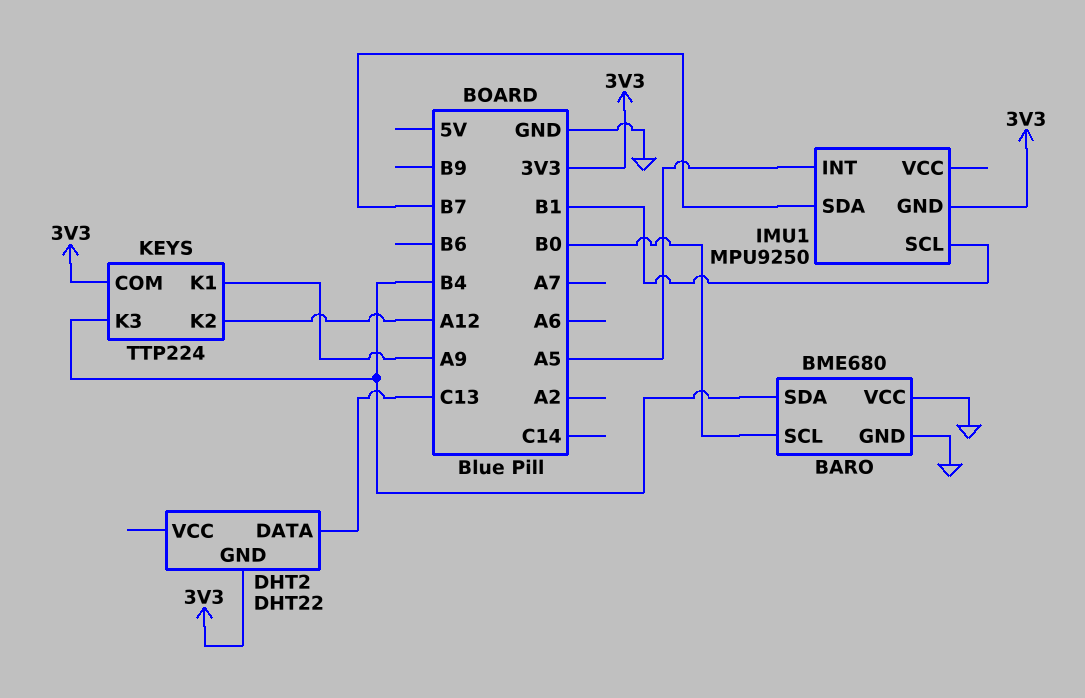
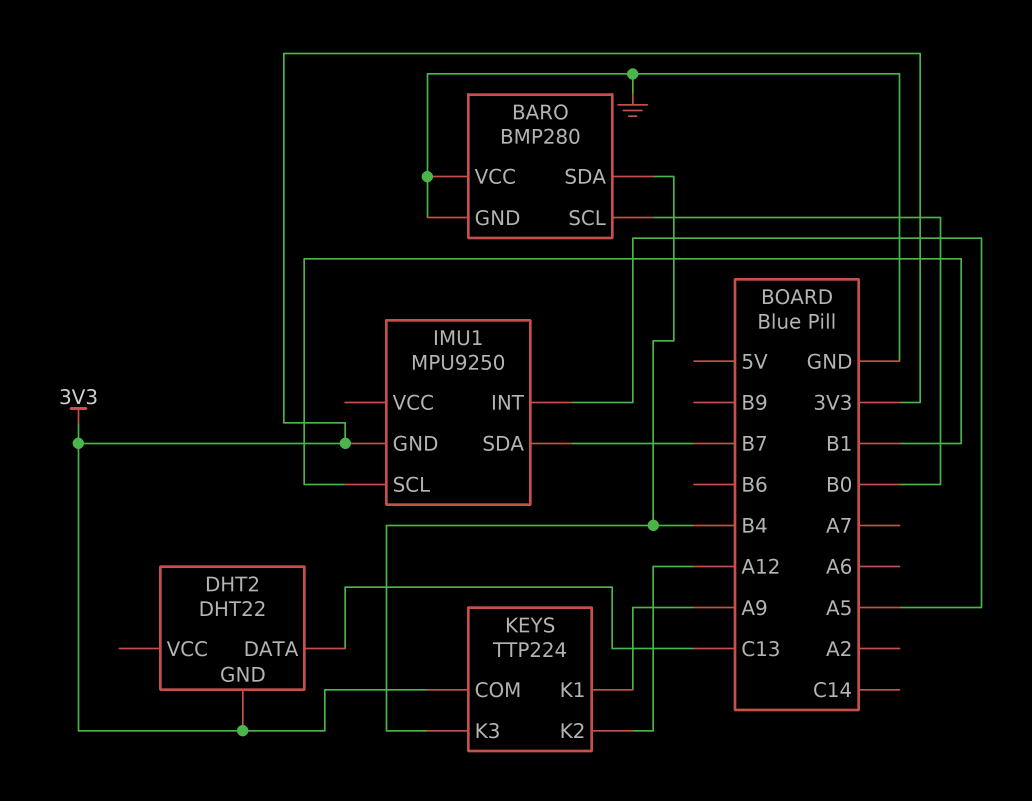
BARO: BME680 -> BMP280

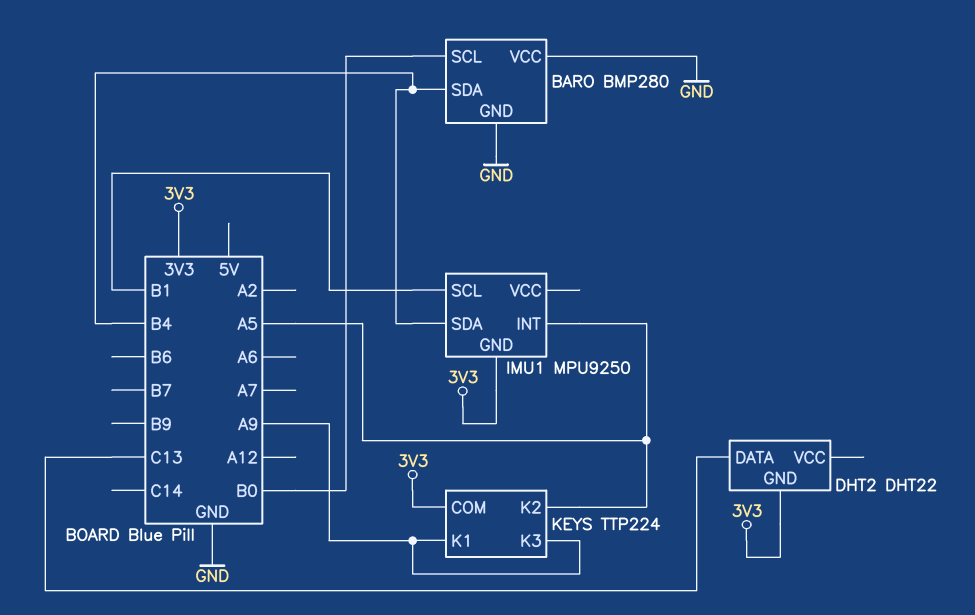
IMU1 pin SDA: B7 -> B4
KEYS pin K2: A12 -> A5
KEYS pin K3: B4 -> A9

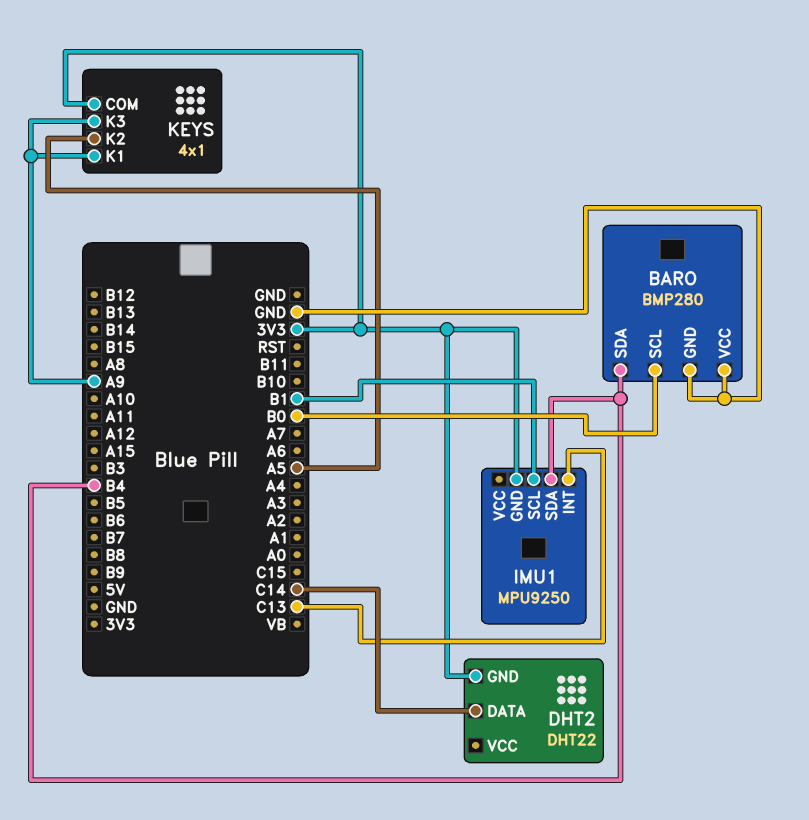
DHT2 pin DATA: C13 -> C14
IMU1 pin INT: A5 -> C13
KEYS: TTP224 -> 4x1

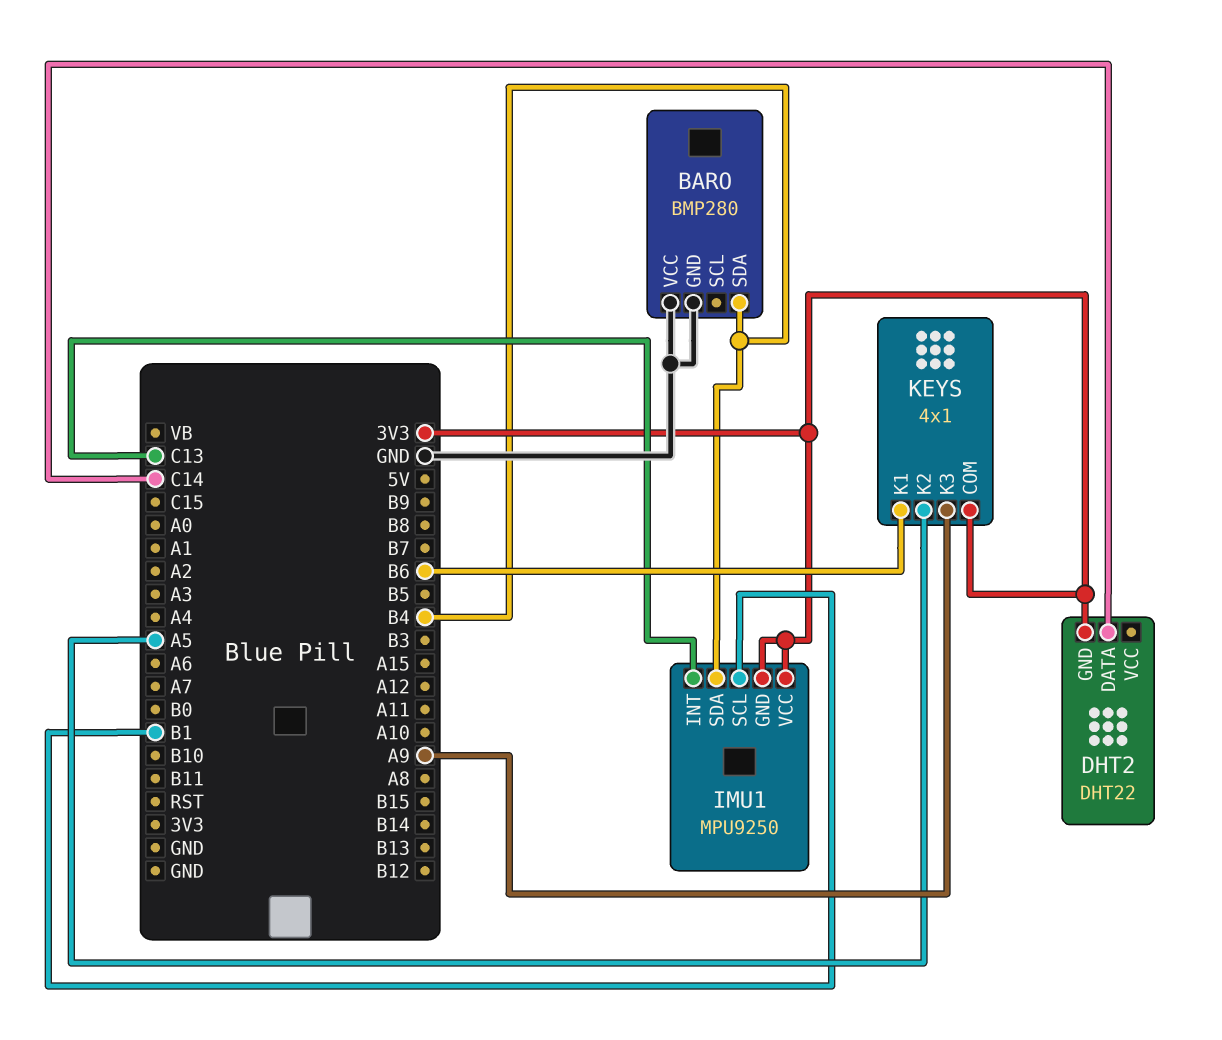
BARO pin SCL: B0 -> none
IMU1 pin VCC: none -> 3V3
KEYS pin K1: A9 -> B6

